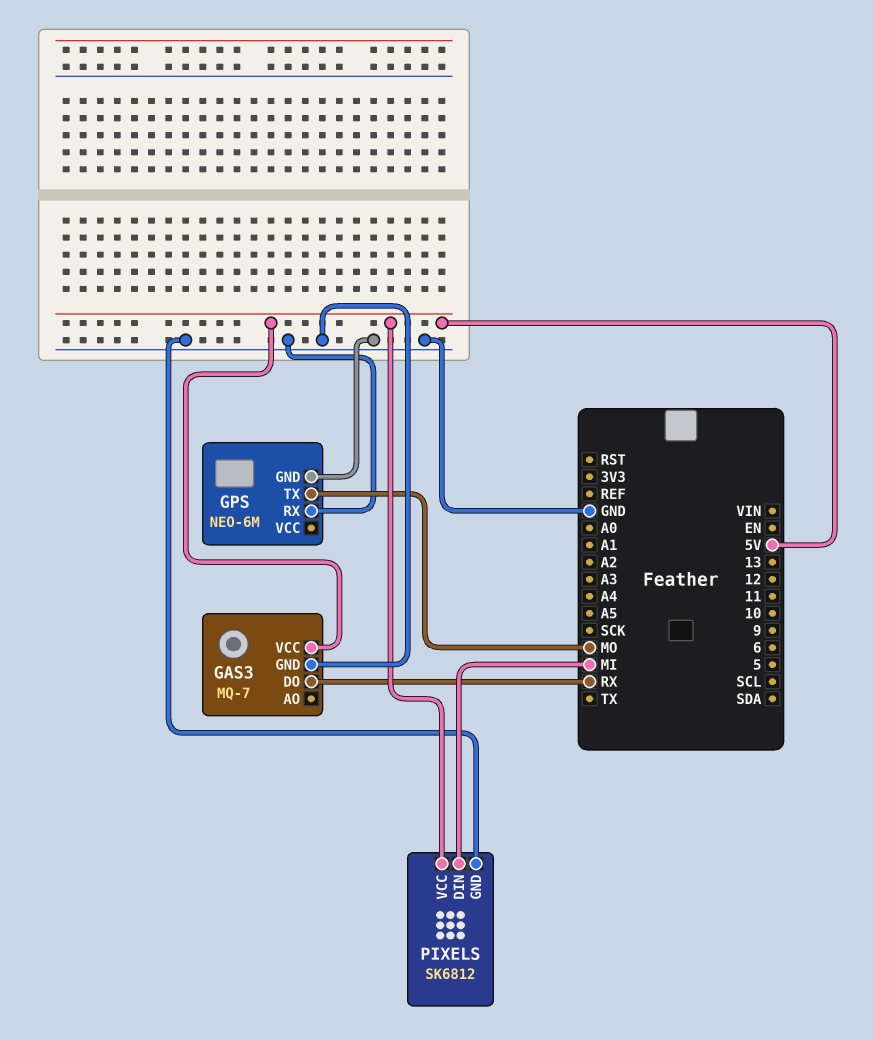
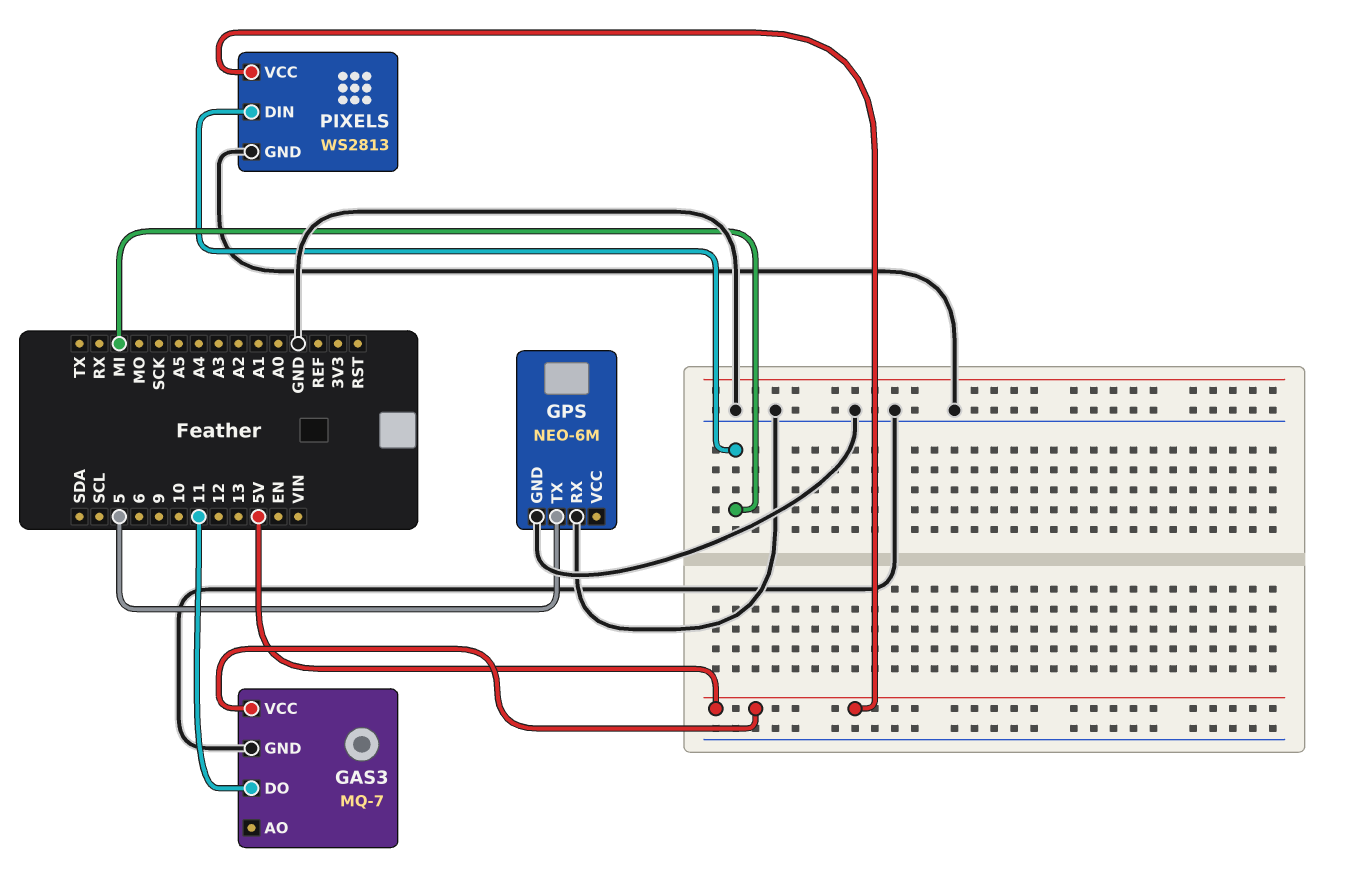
GAS3 pin DO: RX -> 11
GPS pin TX: MO -> 5
PIXELS: SK6812 -> WS2813

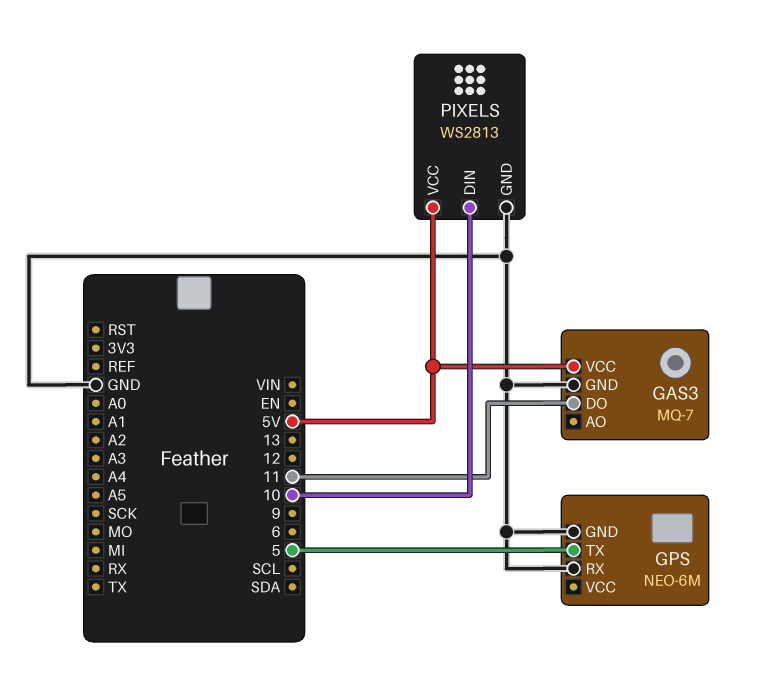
PIXELS pin DIN: MI -> 10

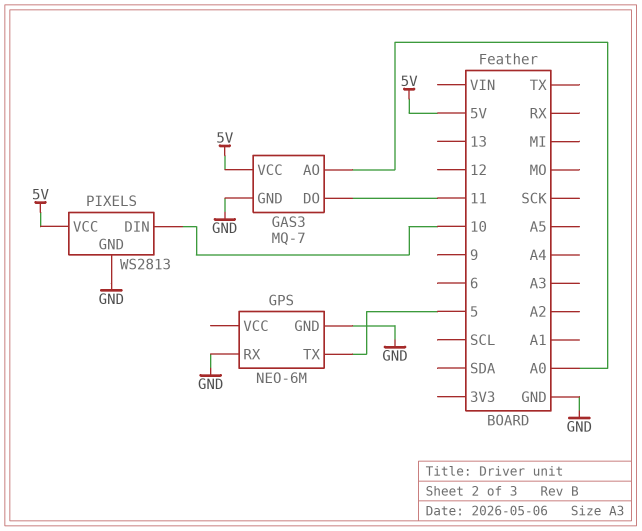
GAS3 pin AO: none -> A0

